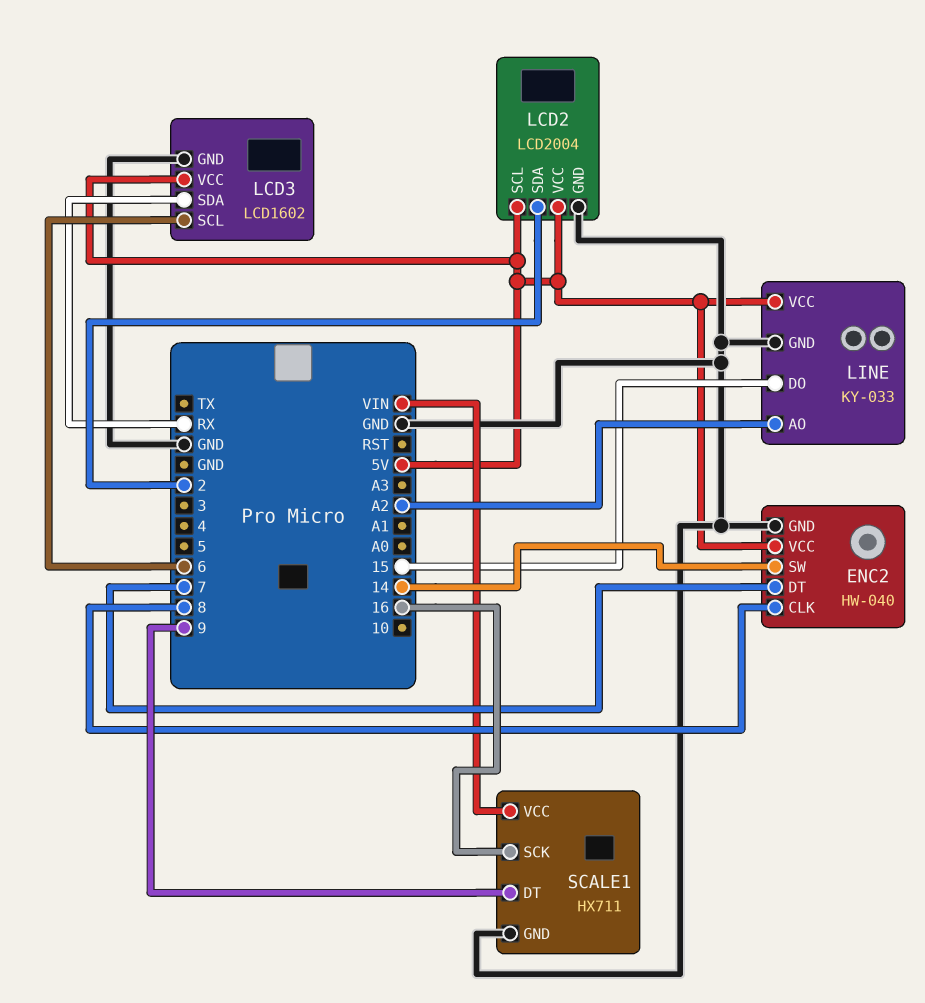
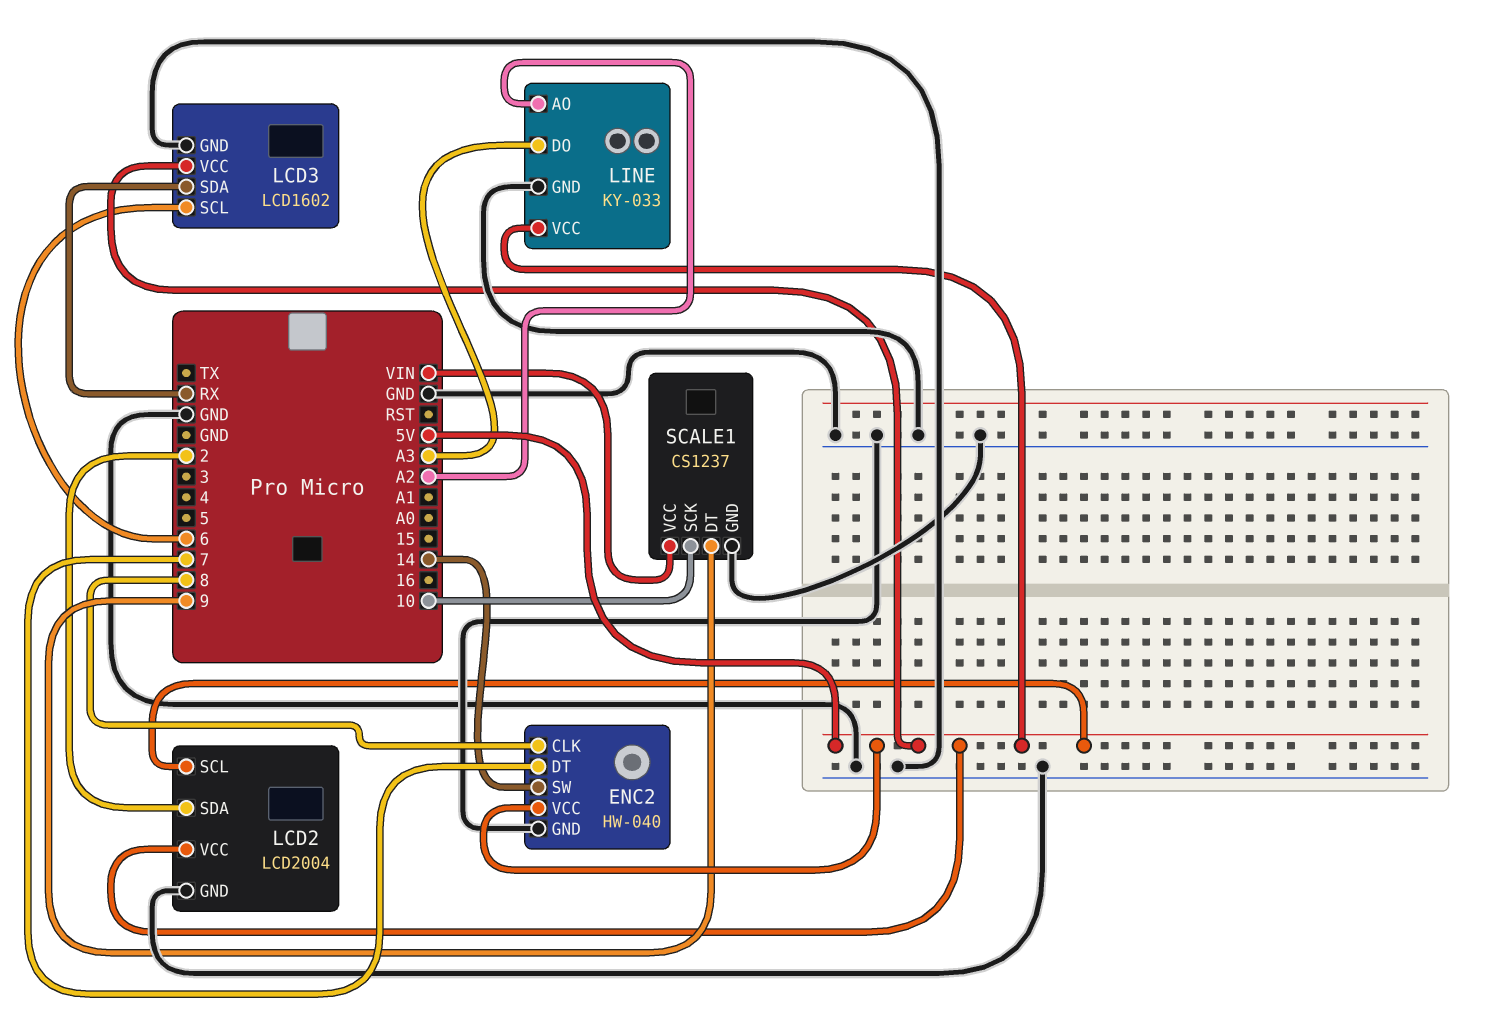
LINE pin DO: 15 -> A3
SCALE1: HX711 -> CS1237
SCALE1 pin SCK: 16 -> 10

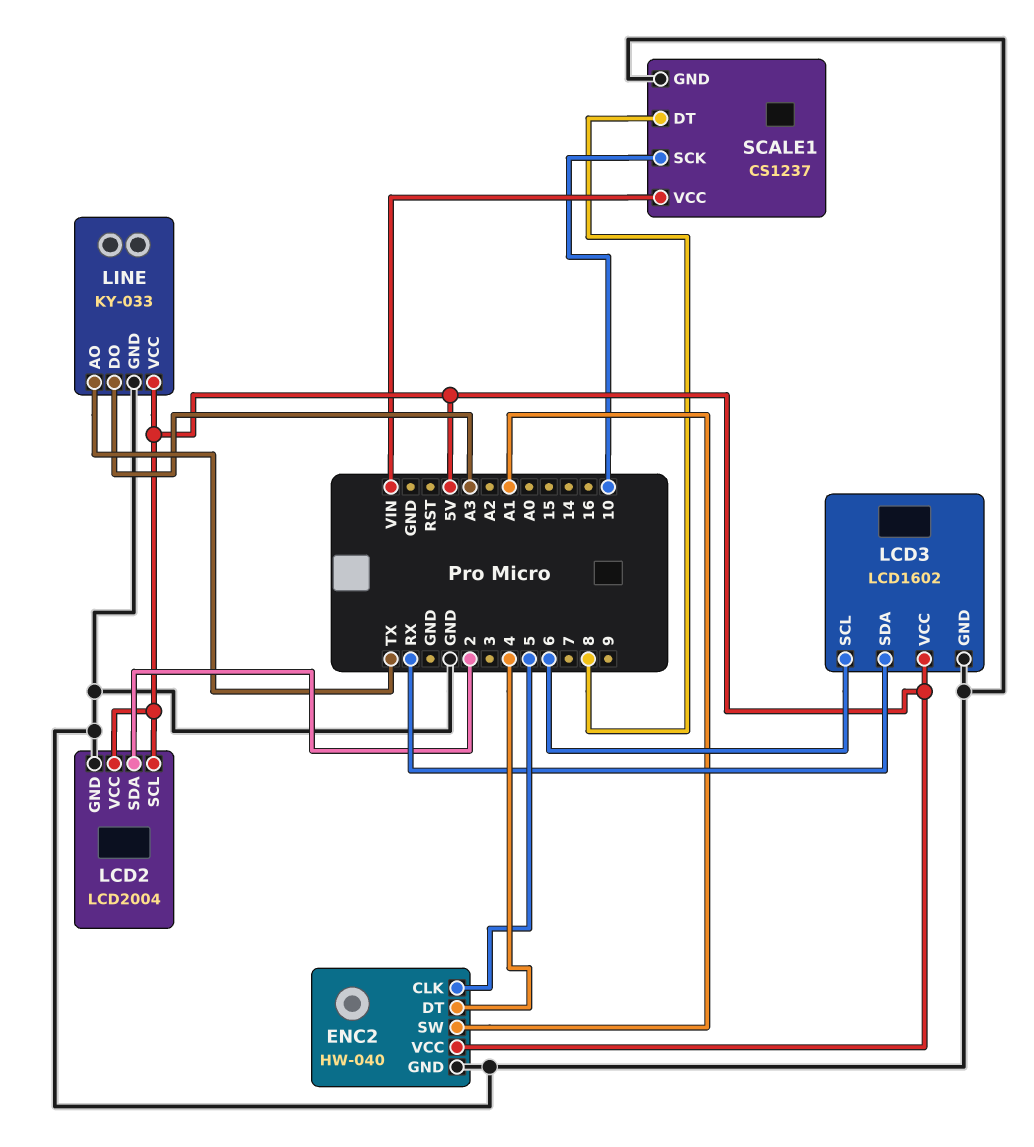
ENC2 pin CLK: 8 -> 5
ENC2 pin DT: 7 -> 4
ENC2 pin SW: 14 -> A1
LINE pin AO: A2 -> TX
SCALE1 pin DT: 9 -> 8

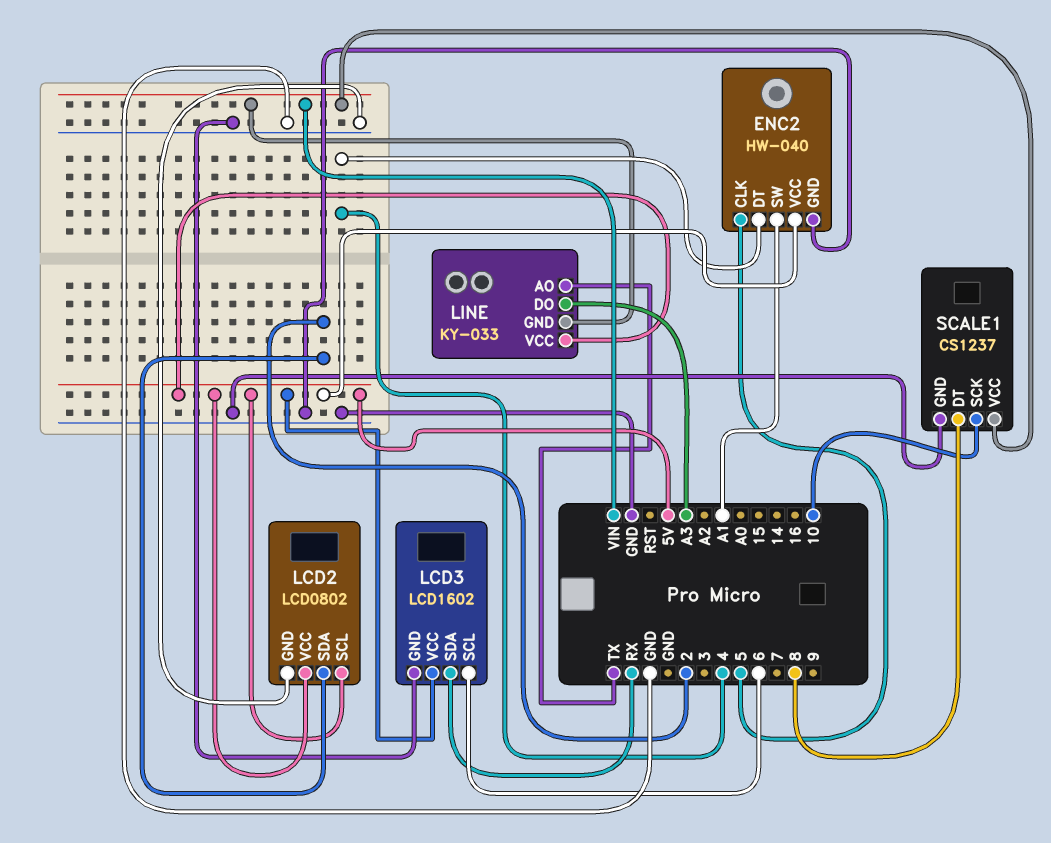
LCD2: LCD2004 -> LCD0802
LINE pin GND: GND -> VIN

